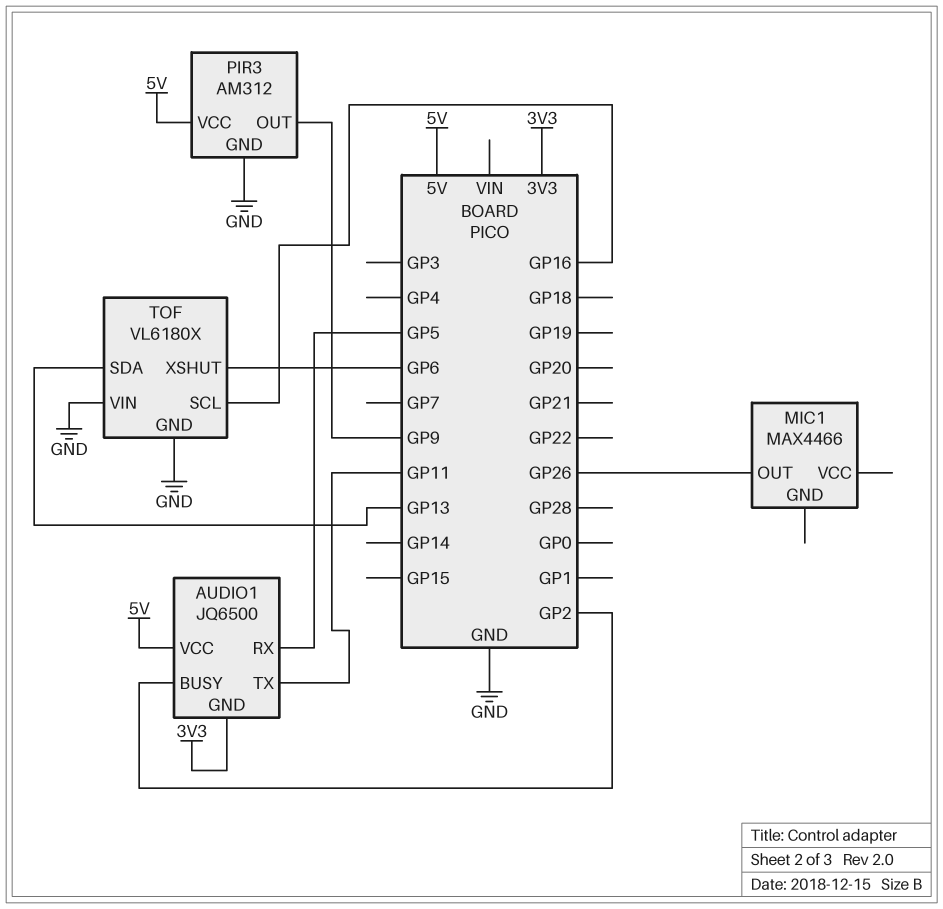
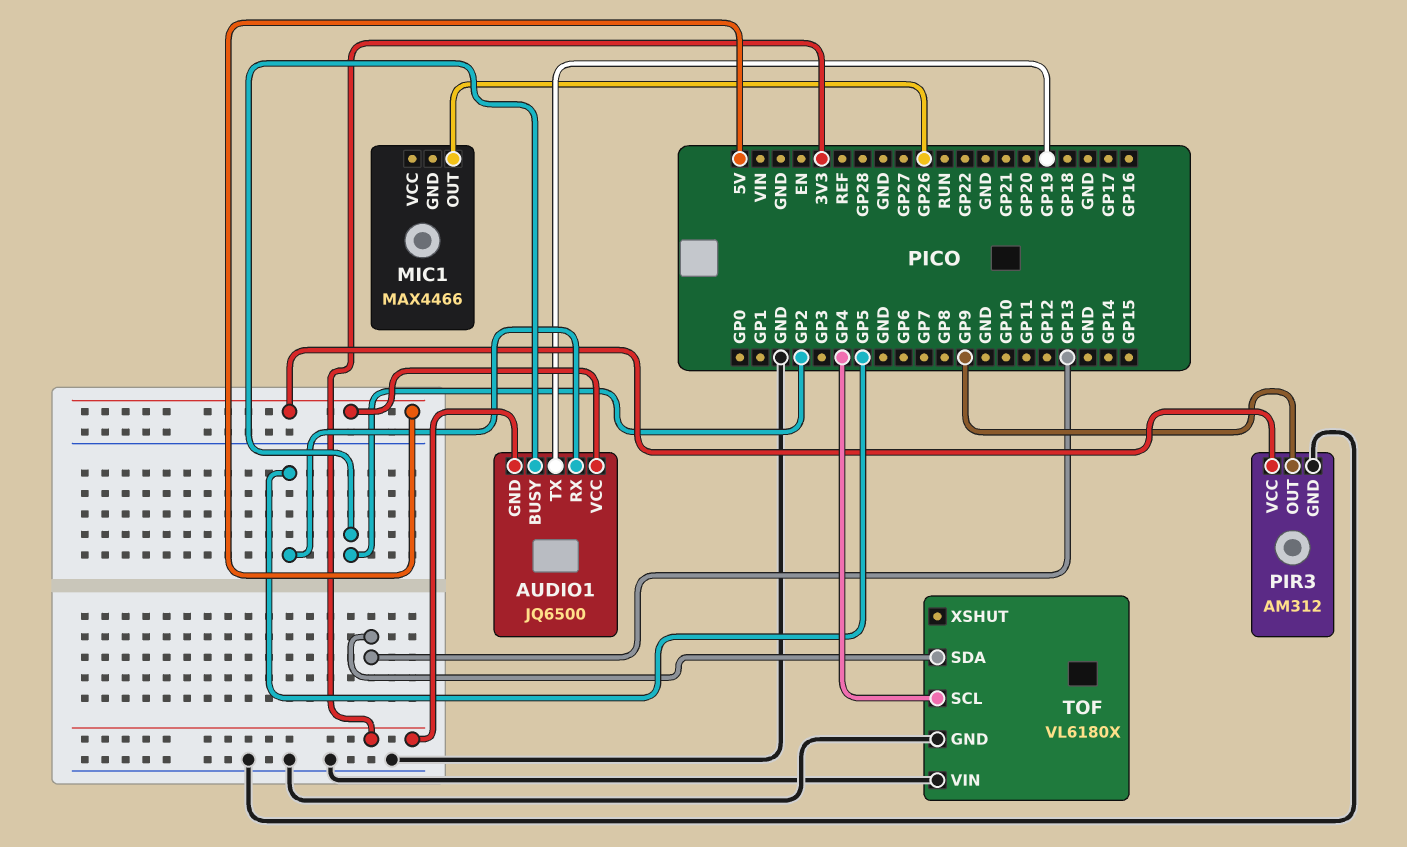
AUDIO1 pin TX: GP11 -> GP19
TOF pin SCL: GP16 -> GP4
TOF pin XSHUT: GP6 -> none

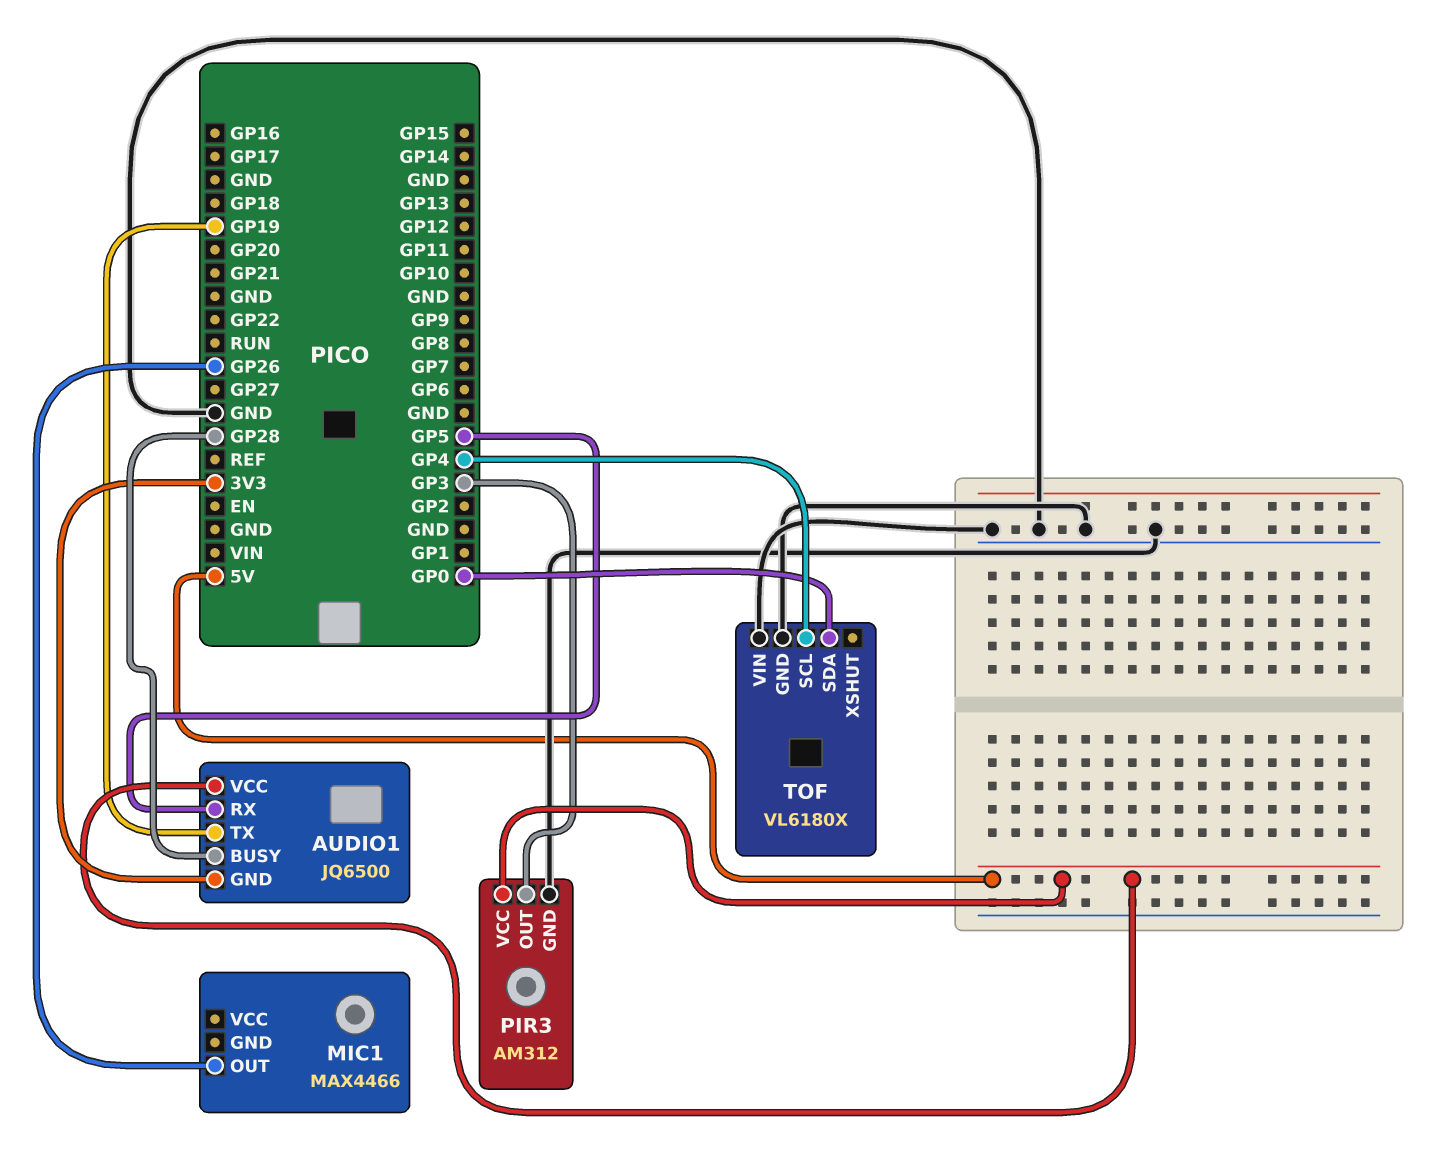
AUDIO1 pin BUSY: GP2 -> GP28
PIR3 pin OUT: GP9 -> GP3
TOF pin SDA: GP13 -> GP0

